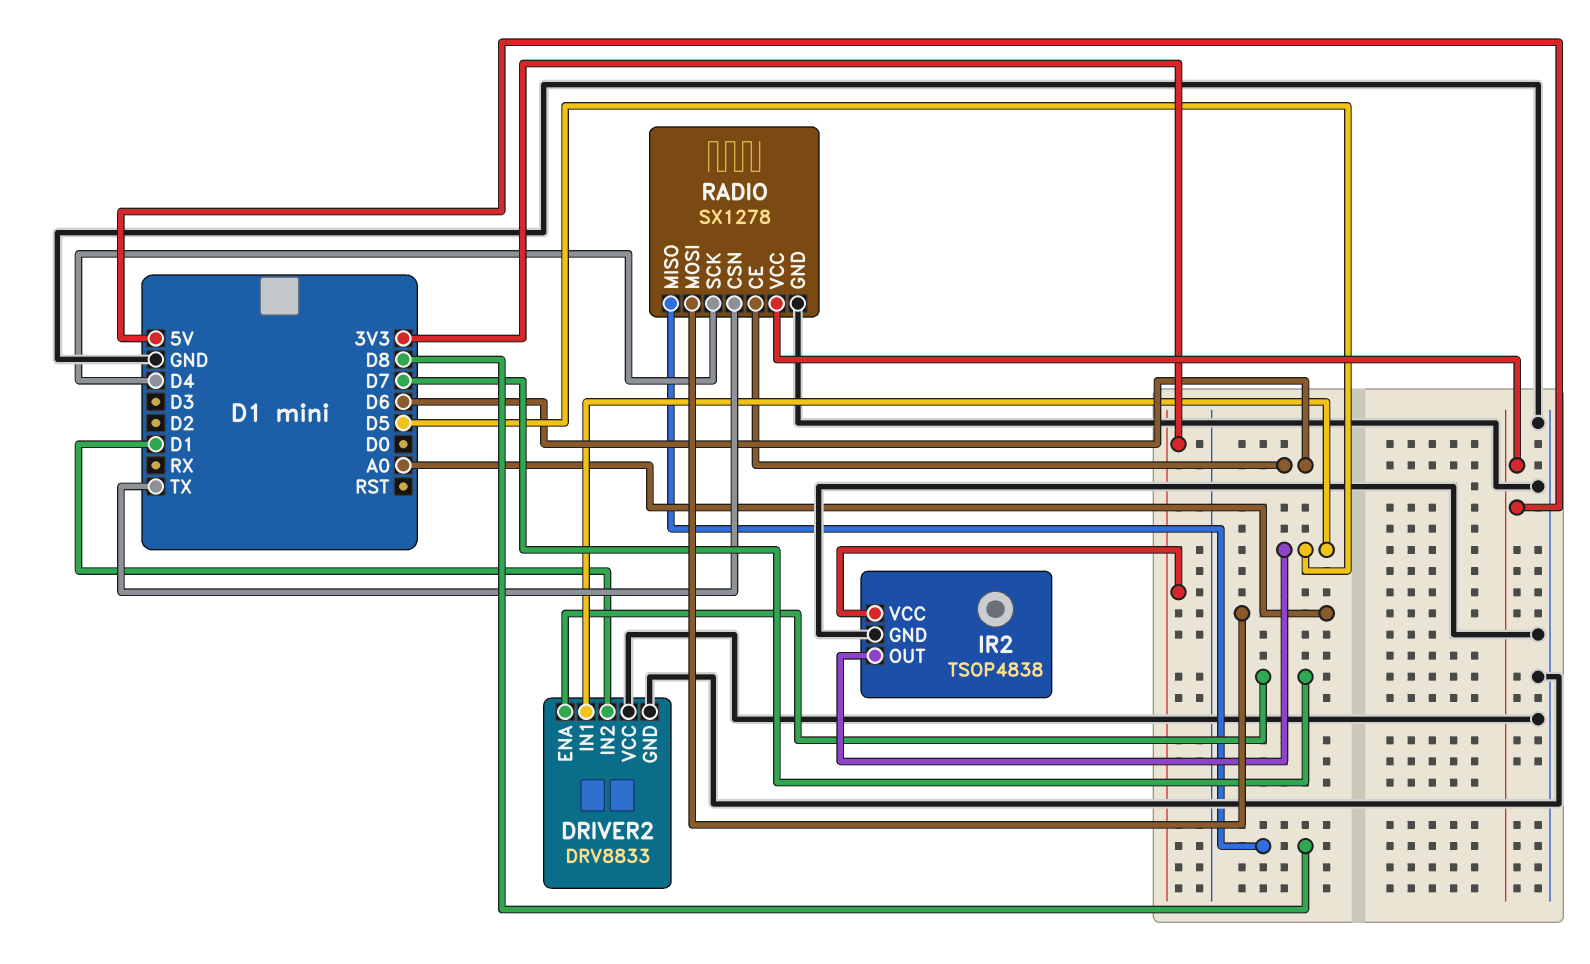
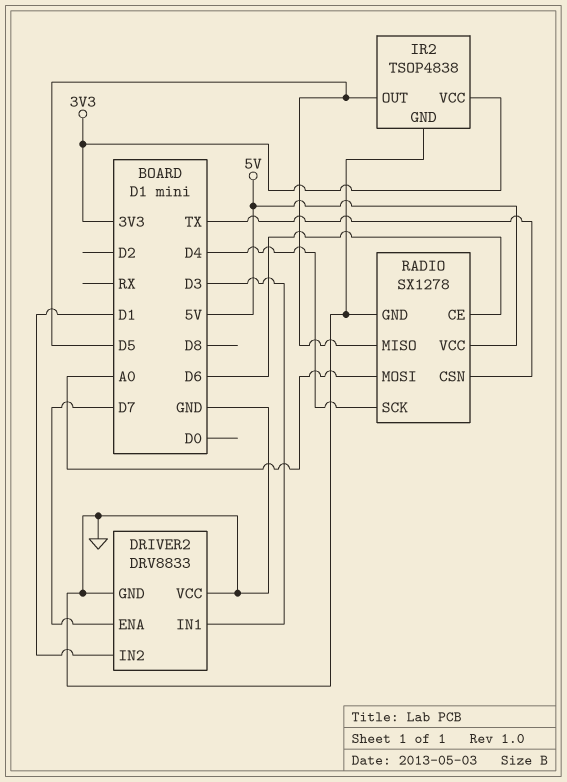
DRIVER2 pin IN1: D5 -> D3
RADIO pin MISO: D8 -> D5

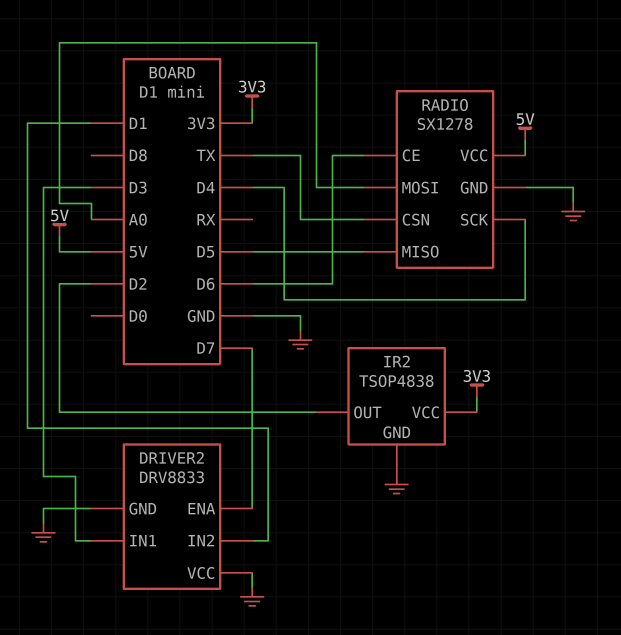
IR2 pin OUT: D5 -> D2

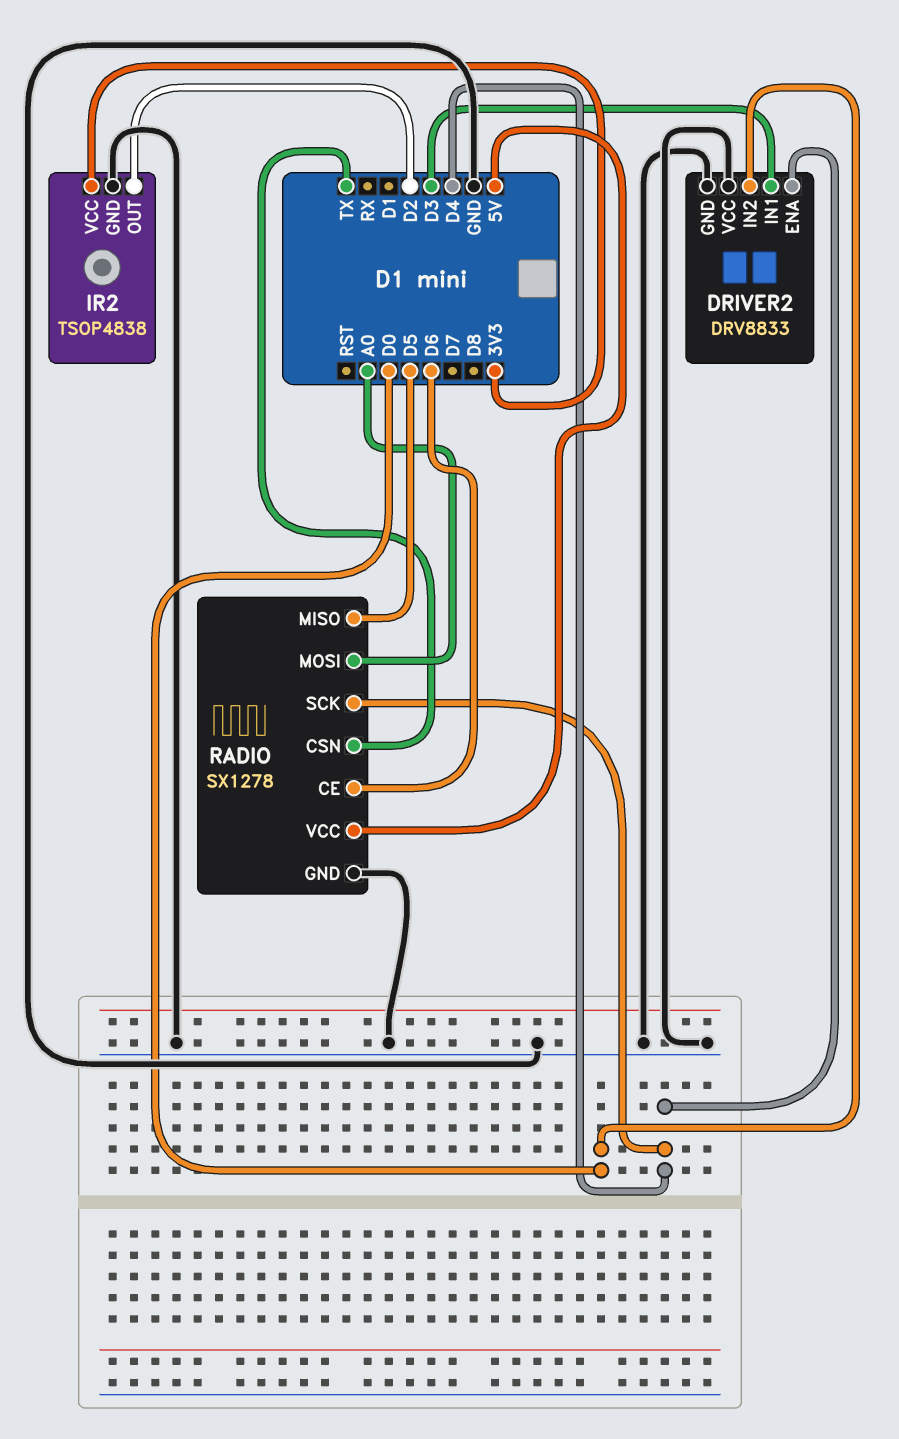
DRIVER2 pin ENA: D7 -> D4
DRIVER2 pin IN2: D1 -> D0

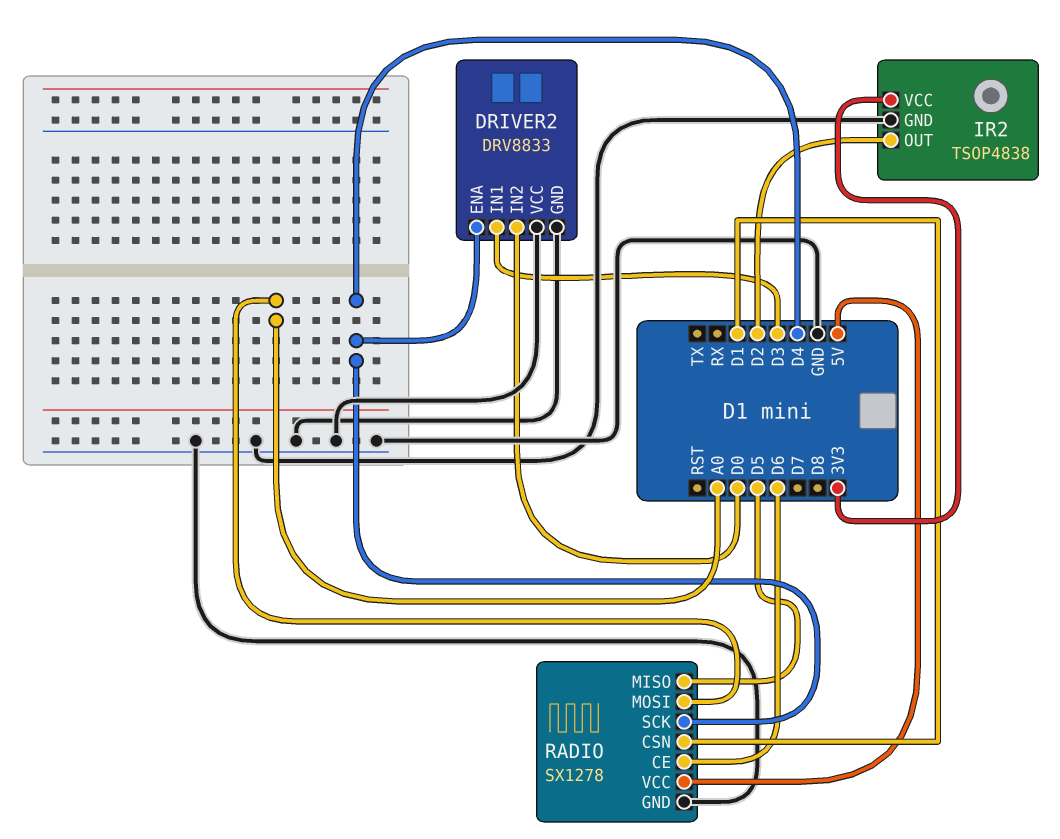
RADIO pin CSN: TX -> D1

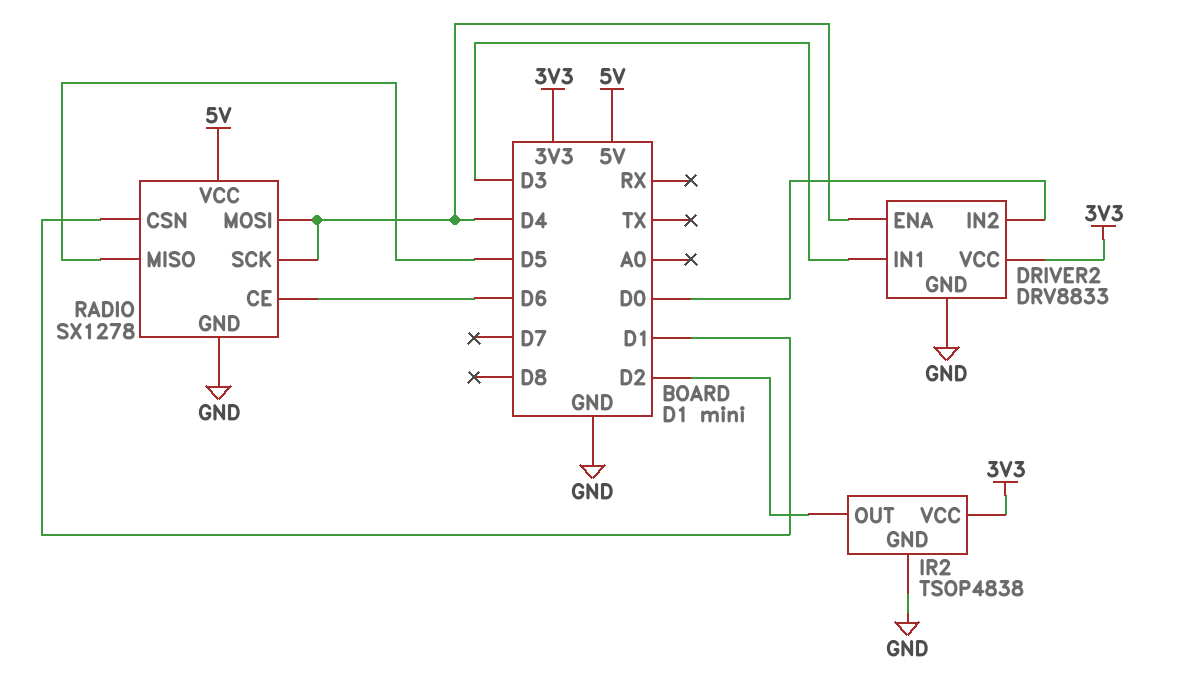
DRIVER2 pin VCC: GND -> 3V3
RADIO pin MOSI: A0 -> D4

